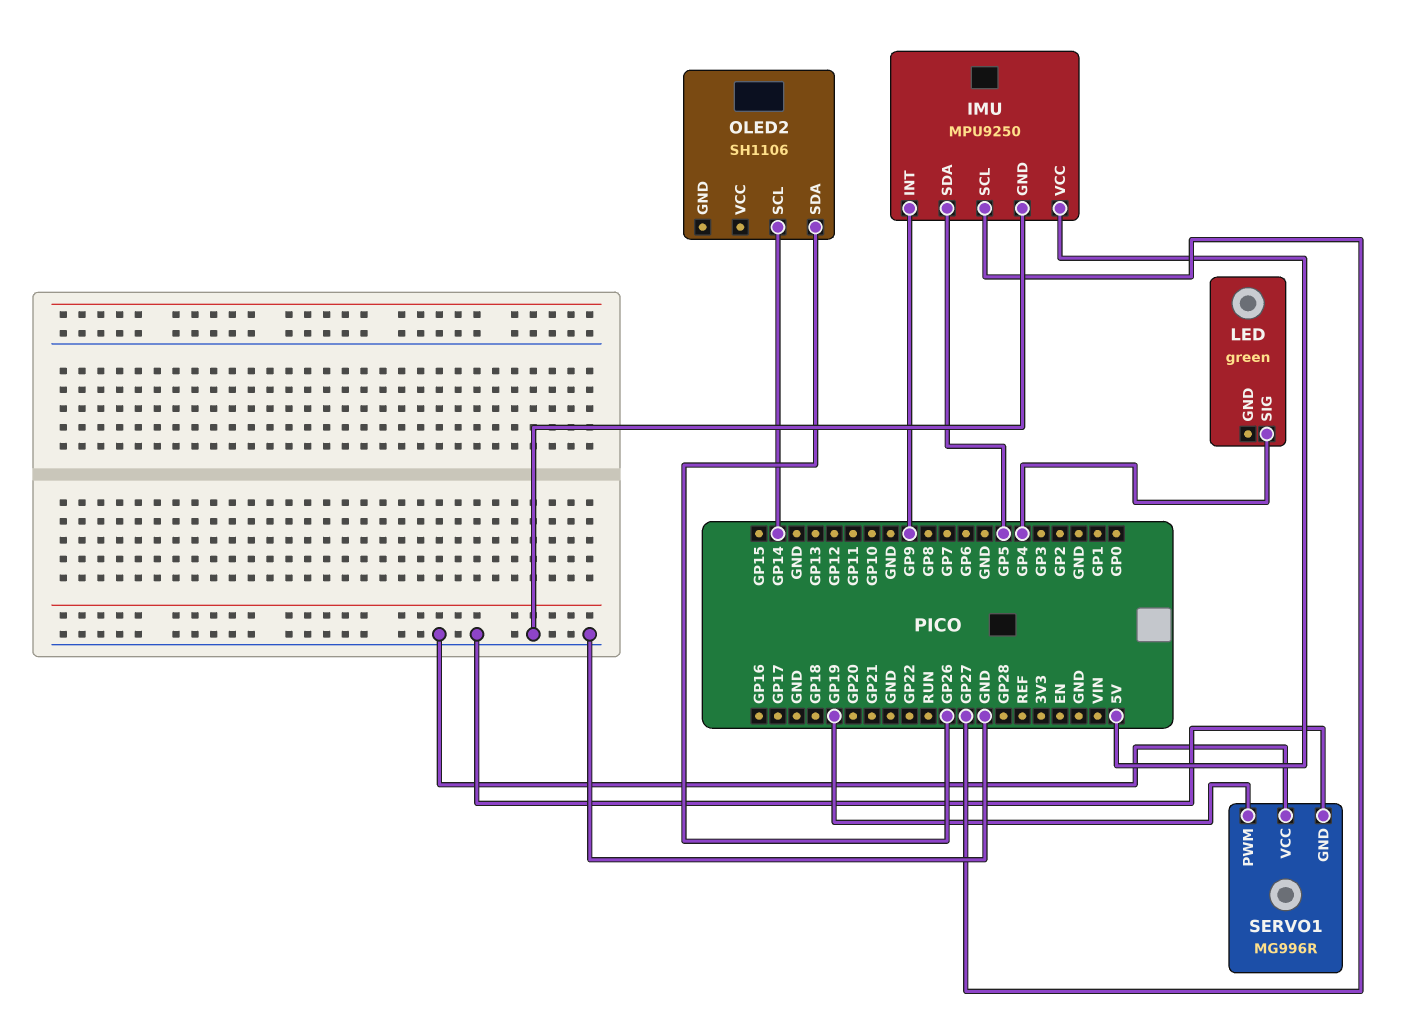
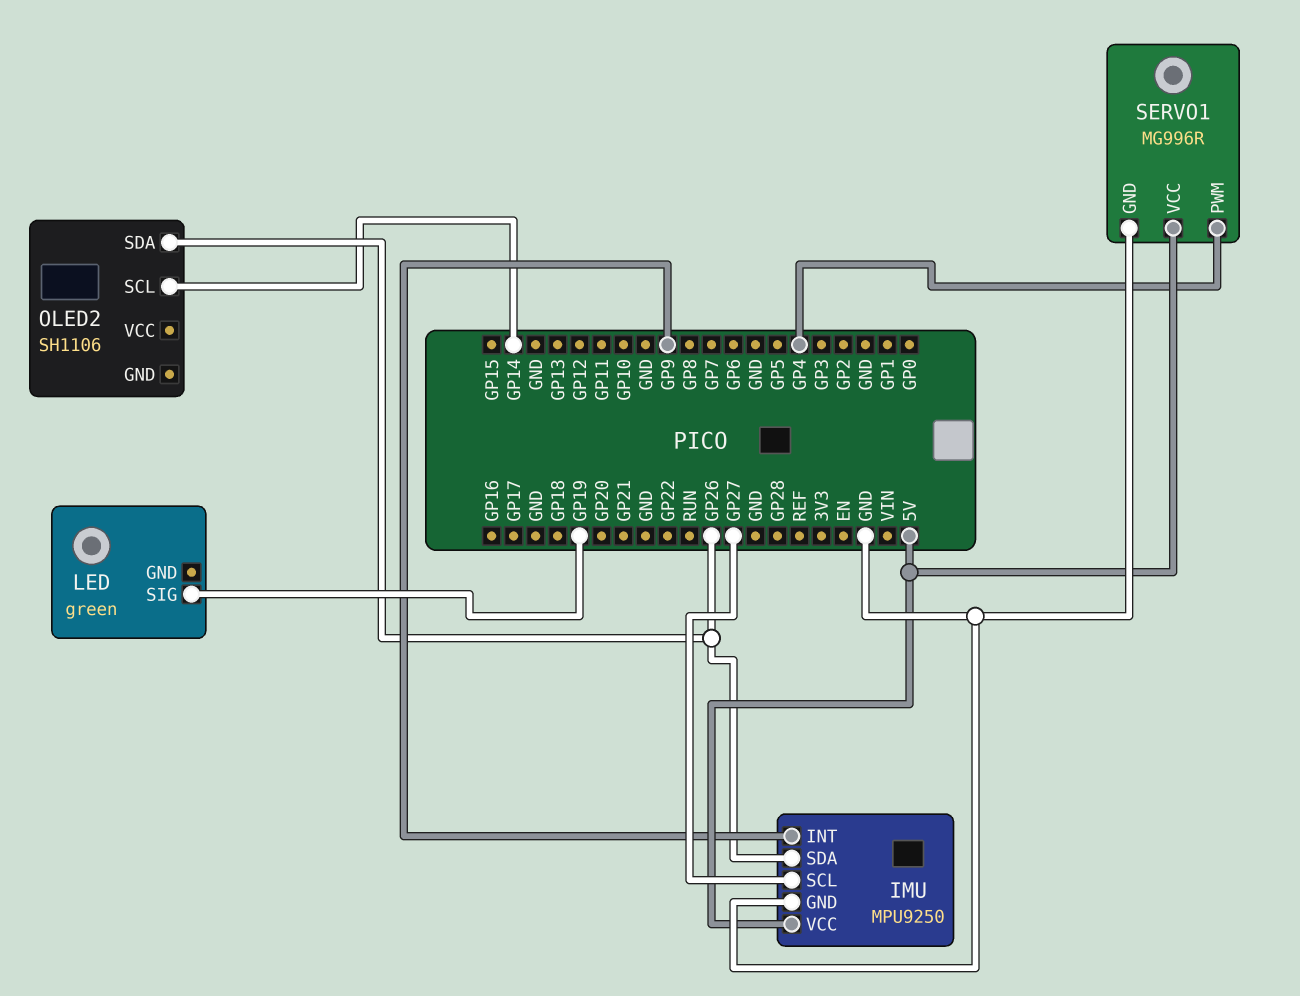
IMU pin SDA: GP5 -> GP26
LED pin SIG: GP4 -> GP19
SERVO1 pin PWM: GP19 -> GP4
SERVO1 pin VCC: GND -> 5V

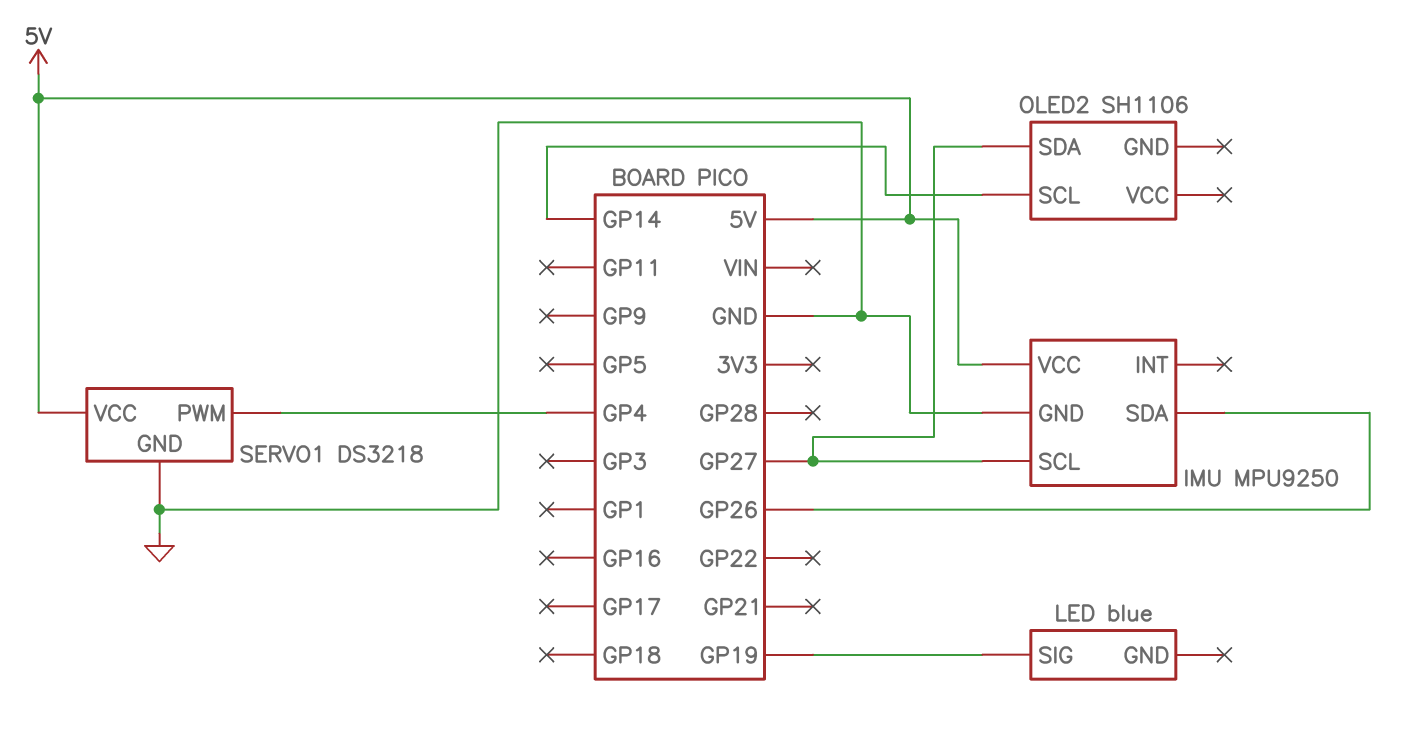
IMU pin INT: GP9 -> none
LED: green -> blue
OLED2 pin SDA: GP26 -> GP27
SERVO1: MG996R -> DS3218

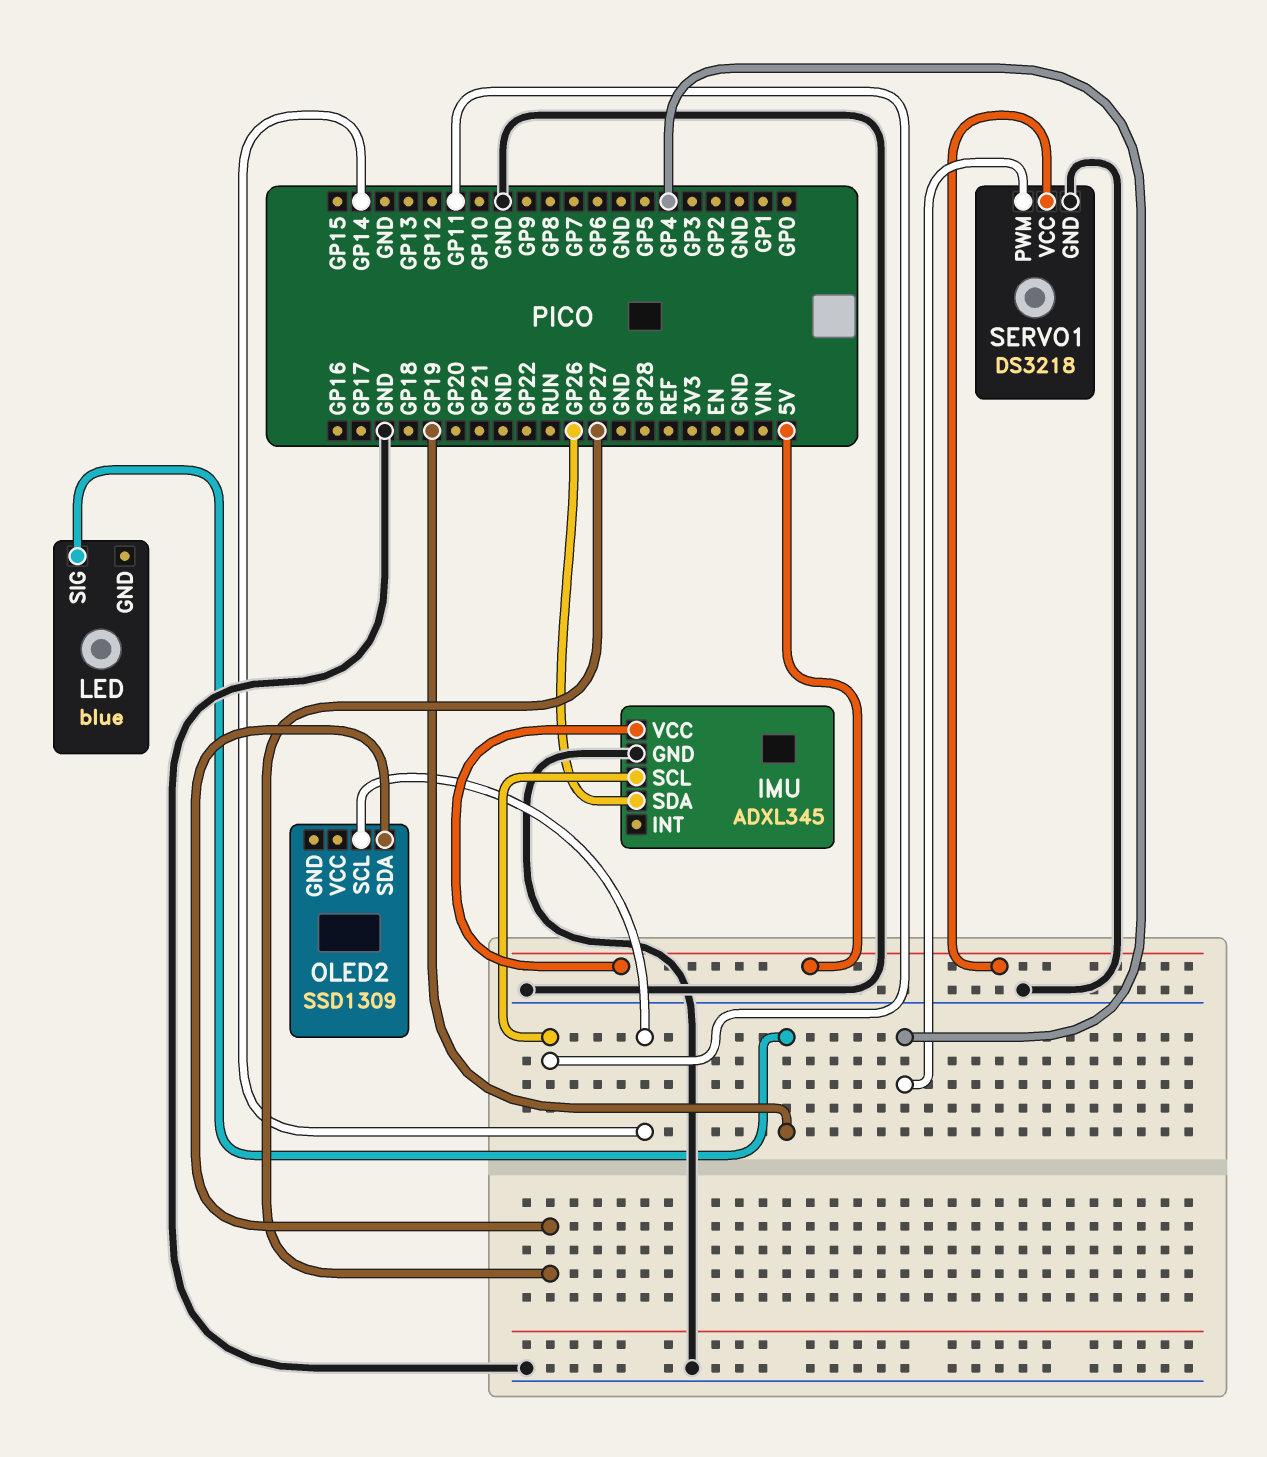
IMU: MPU9250 -> ADXL345
IMU pin SCL: GP27 -> GP11
OLED2: SH1106 -> SSD1309

